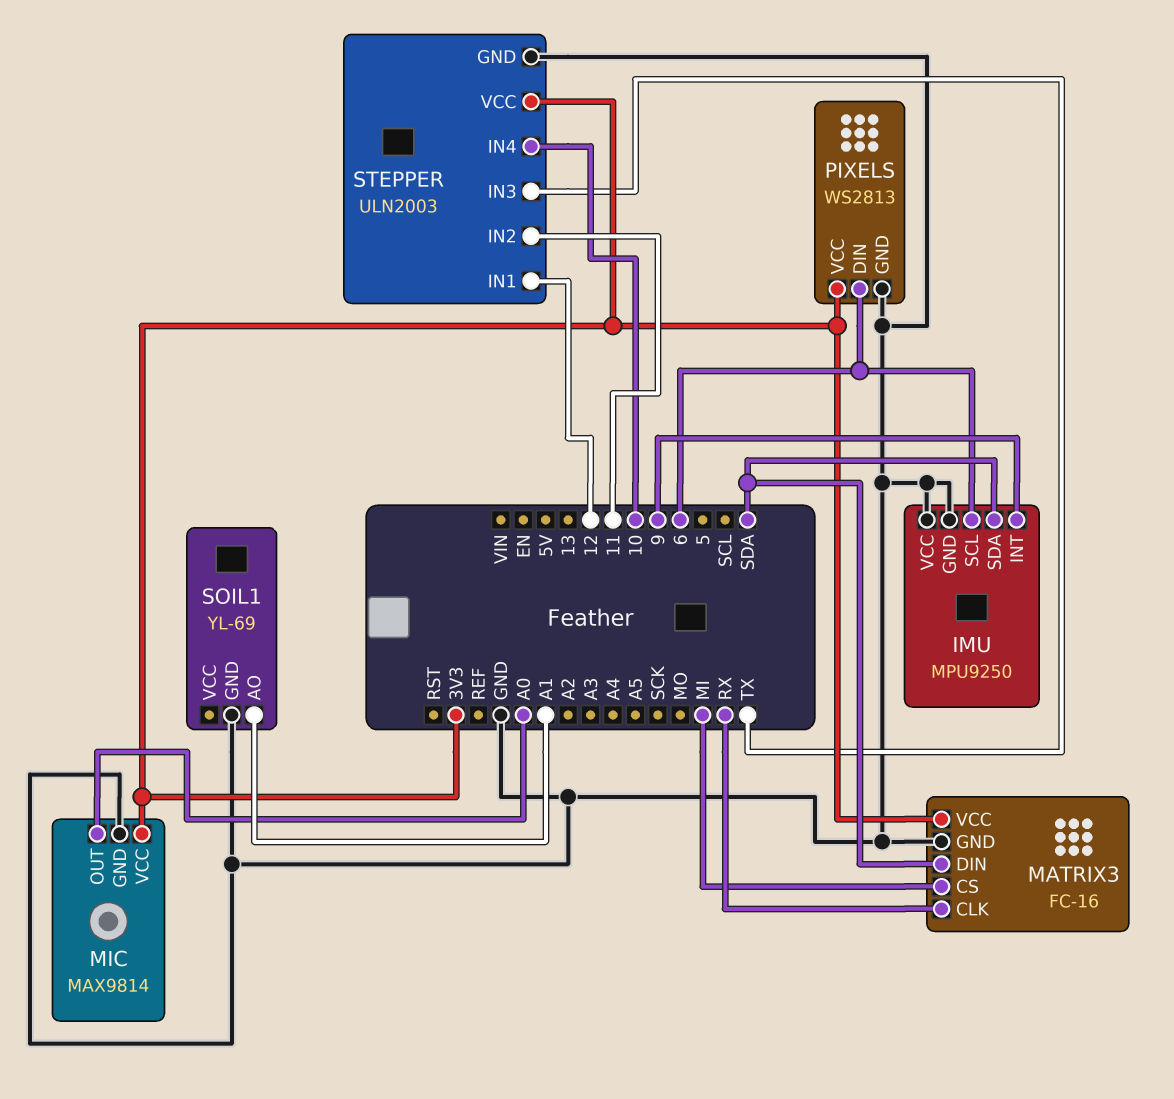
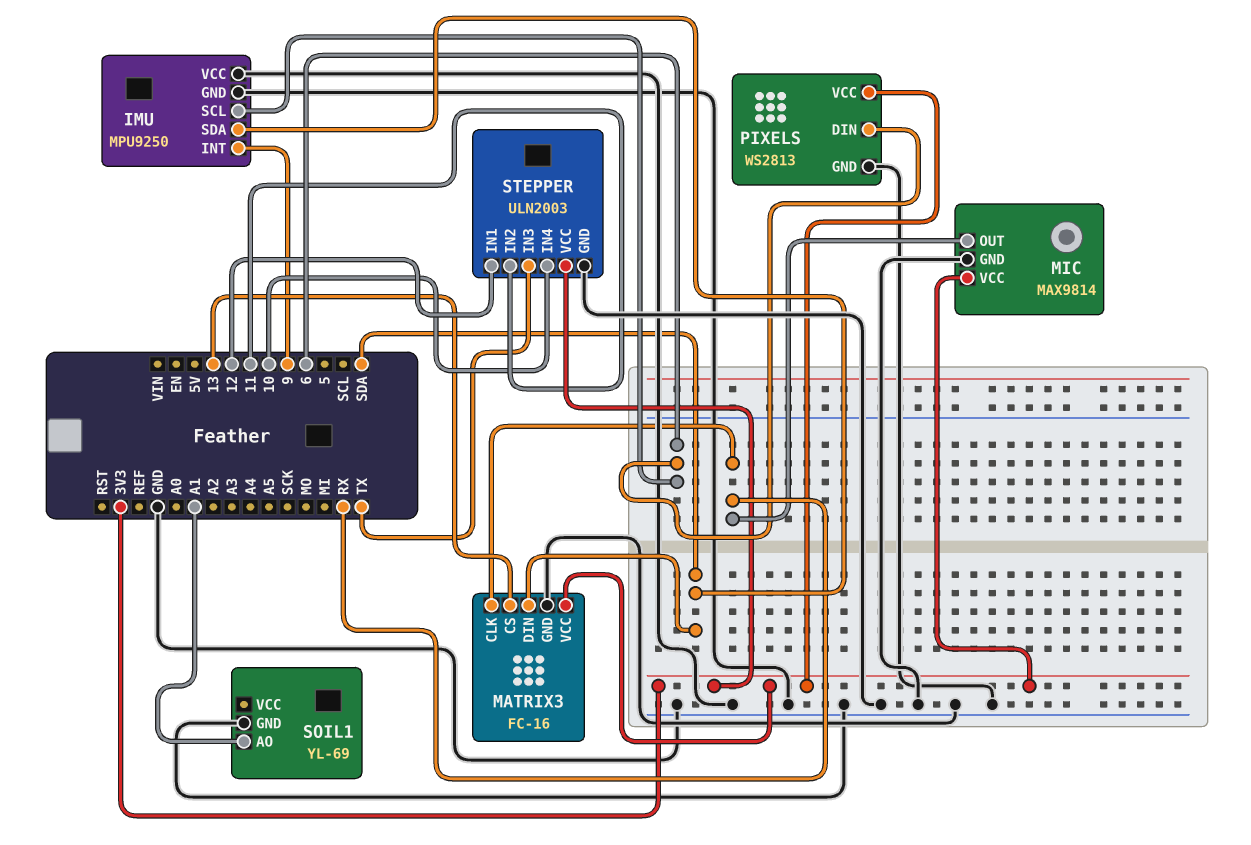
MATRIX3 pin CS: MI -> 13
MIC pin OUT: A0 -> RX

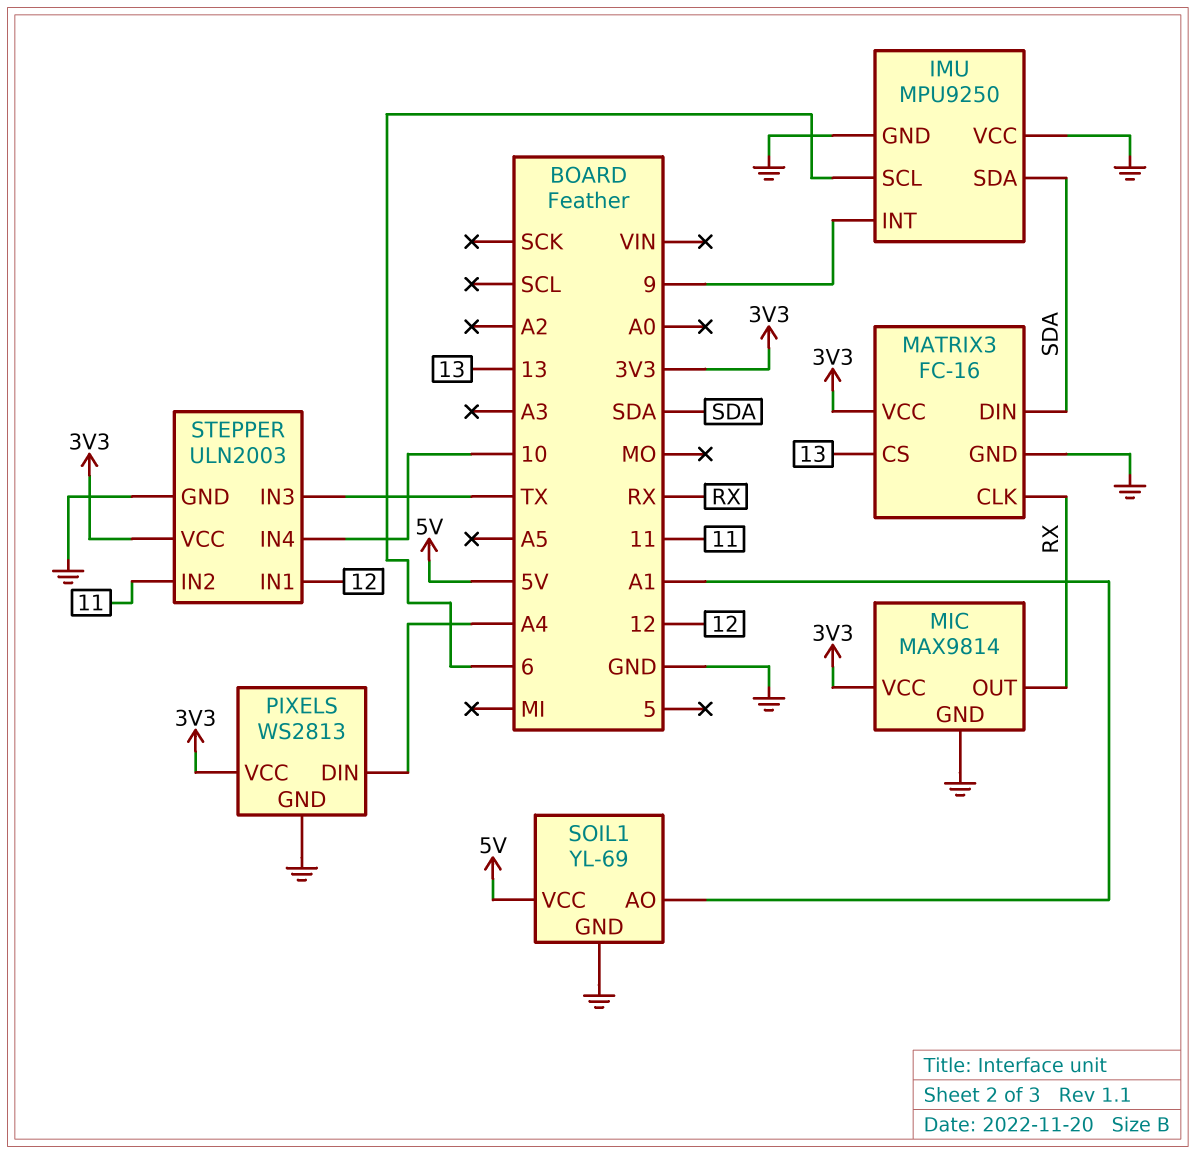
PIXELS pin DIN: 6 -> A4
SOIL1 pin VCC: none -> 5V

